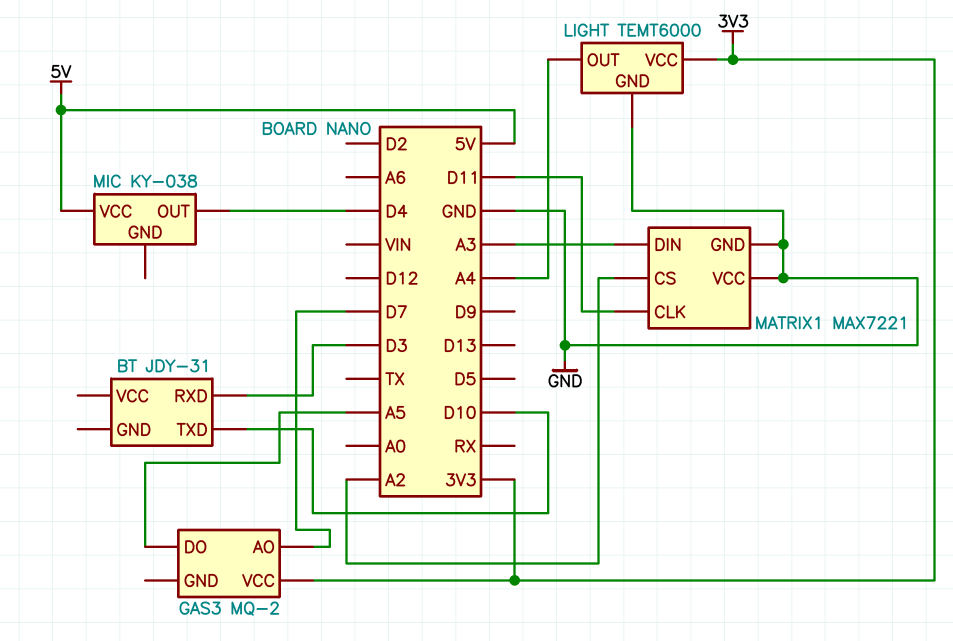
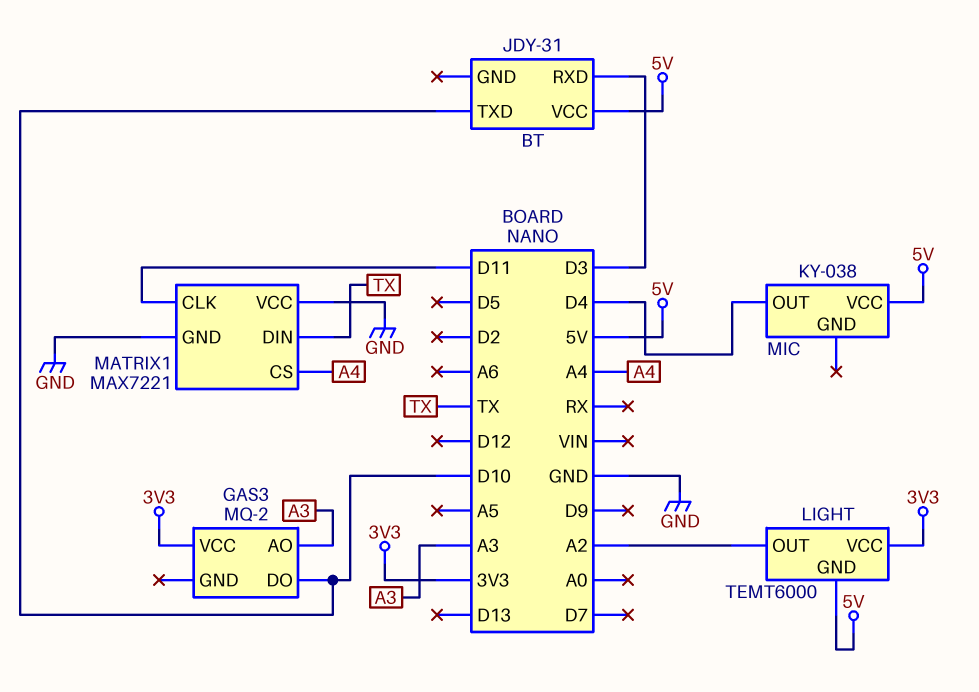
BT pin VCC: none -> 5V
GAS3 pin AO: D7 -> A3
GAS3 pin DO: A5 -> D10
LIGHT pin GND: GND -> 5V
LIGHT pin OUT: A4 -> A2
MATRIX1 pin CS: A2 -> A4
MATRIX1 pin DIN: A3 -> TX

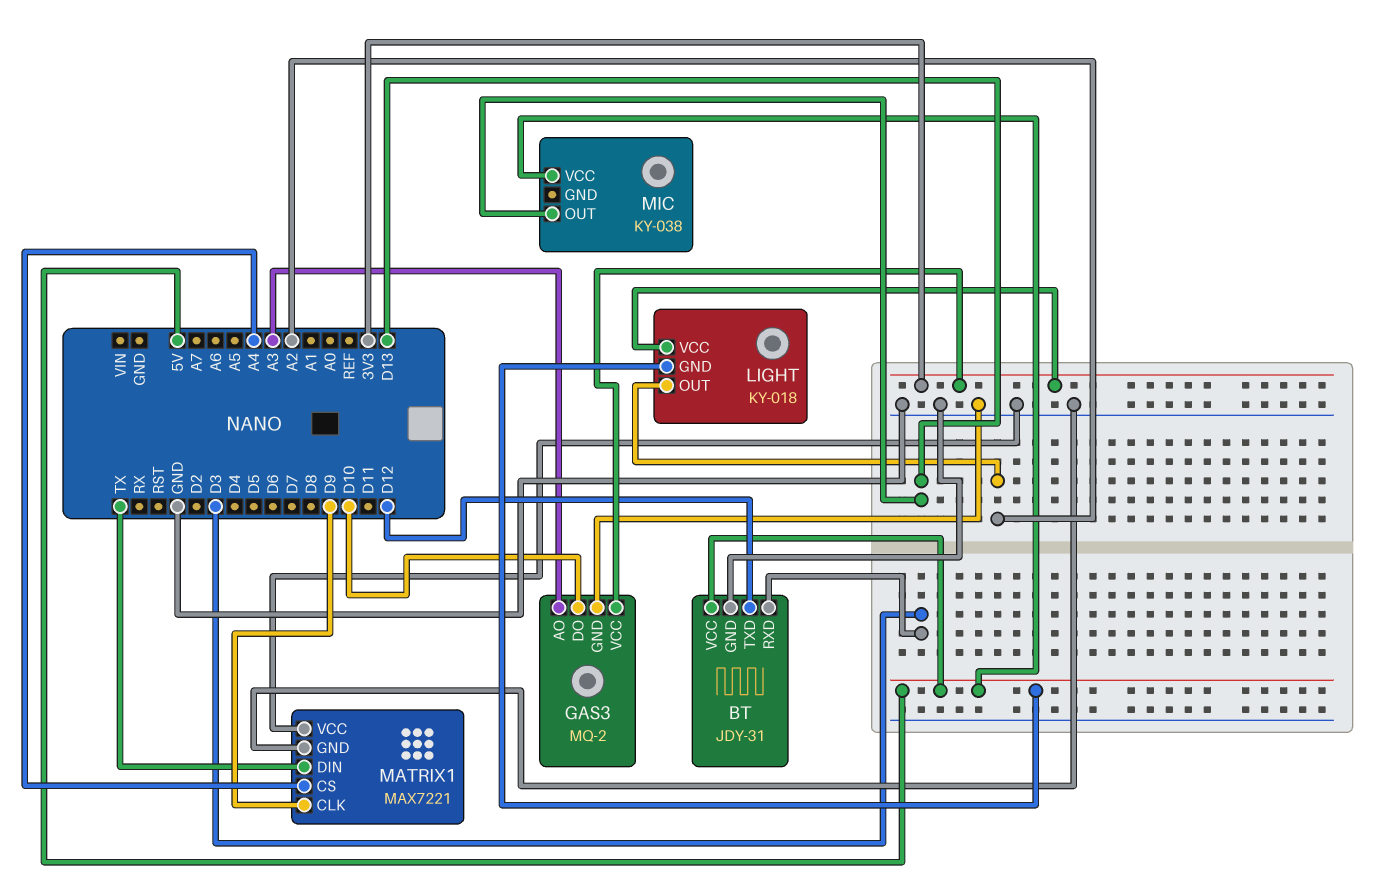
BT pin GND: none -> GND
BT pin TXD: D10 -> D12
GAS3 pin GND: none -> GND
LIGHT: TEMT6000 -> KY-018
MATRIX1 pin CLK: D11 -> D9
MIC pin OUT: D4 -> D13

